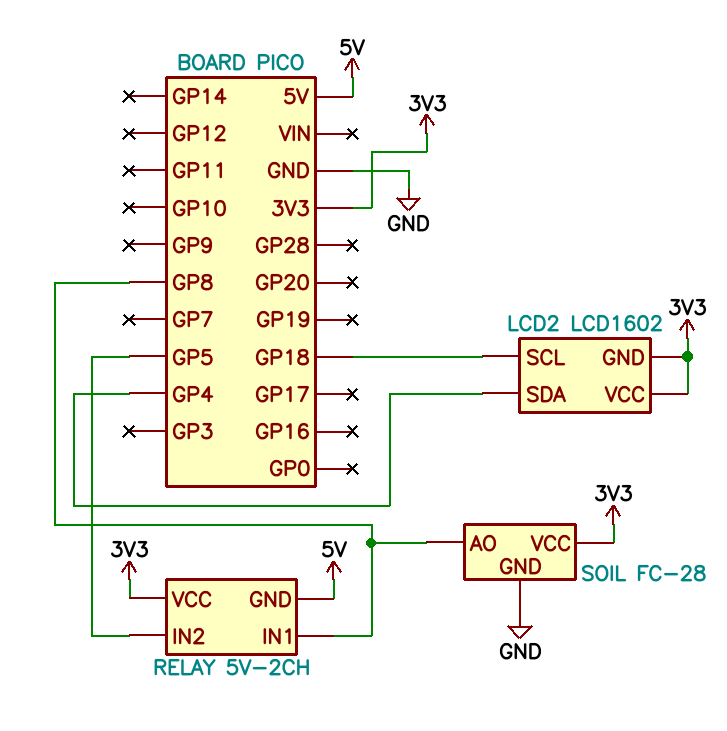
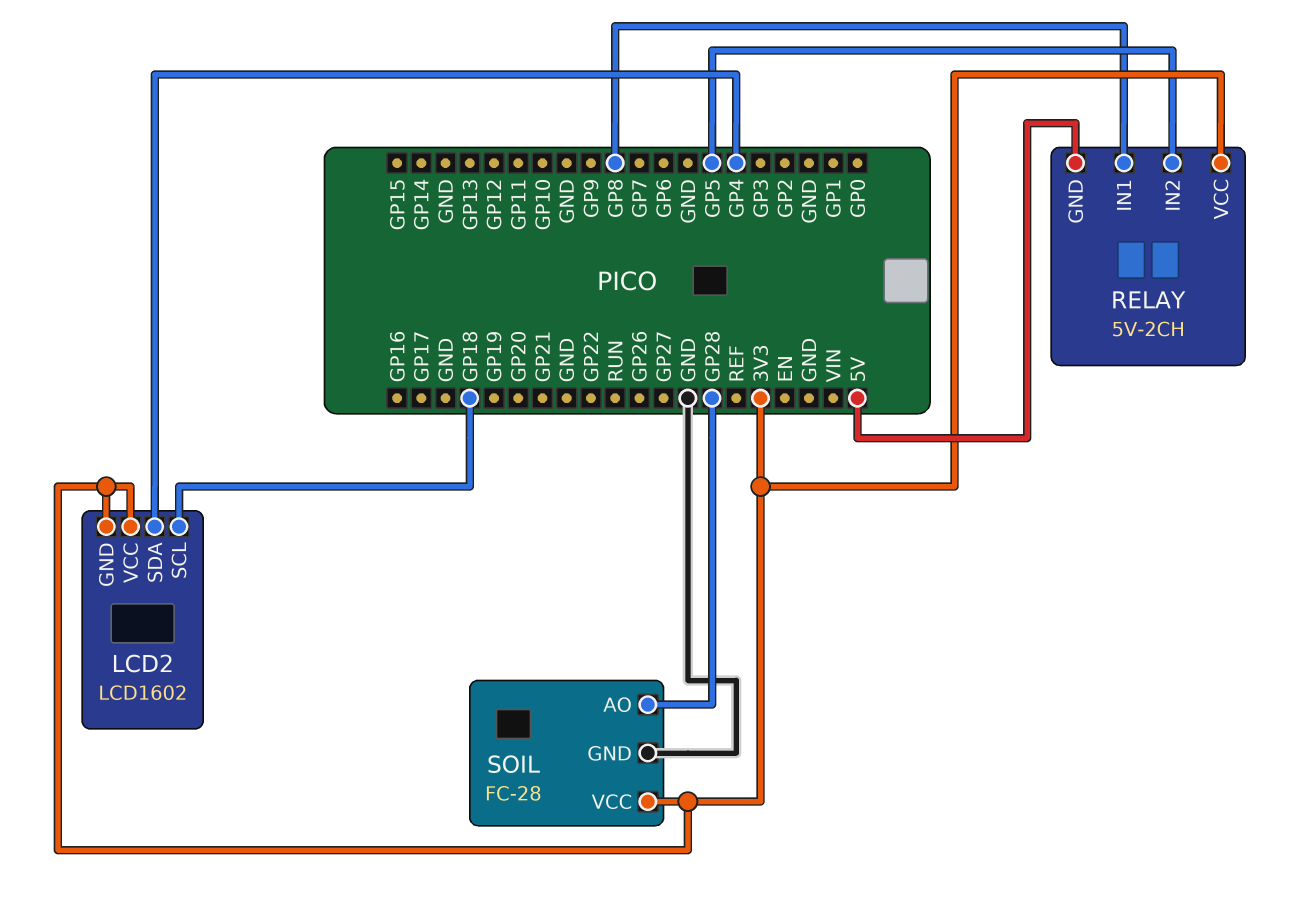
SOIL pin AO: GP8 -> GP28

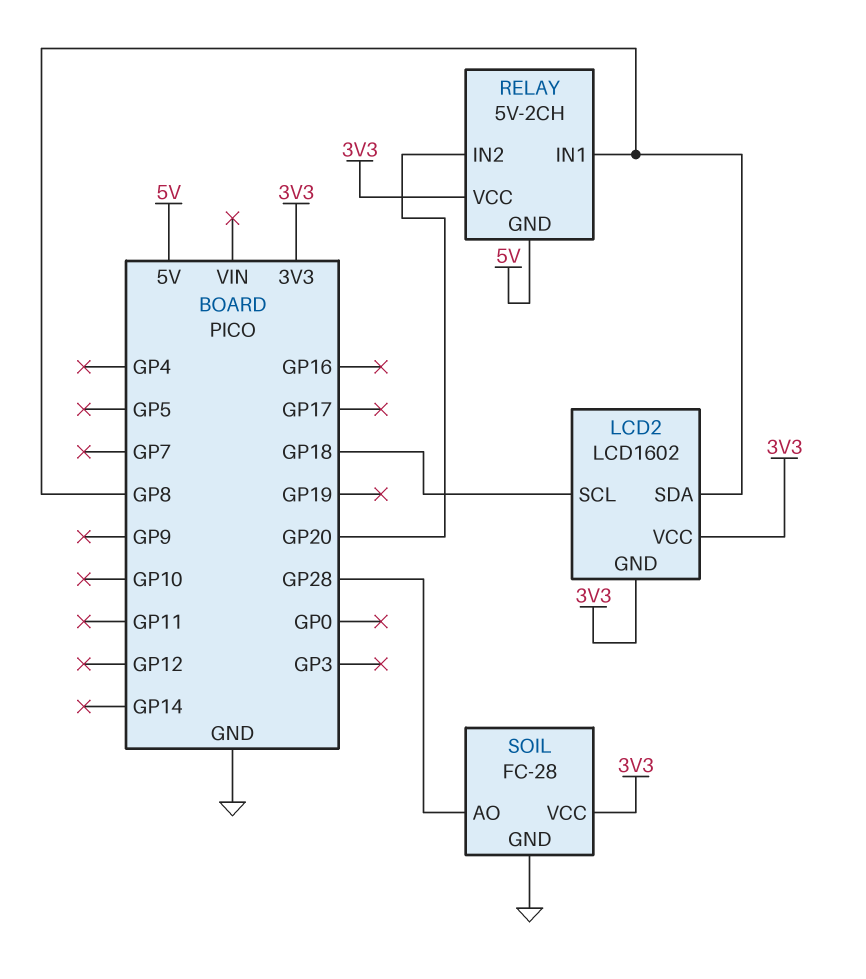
LCD2 pin SDA: GP4 -> GP8
RELAY pin IN2: GP5 -> GP20

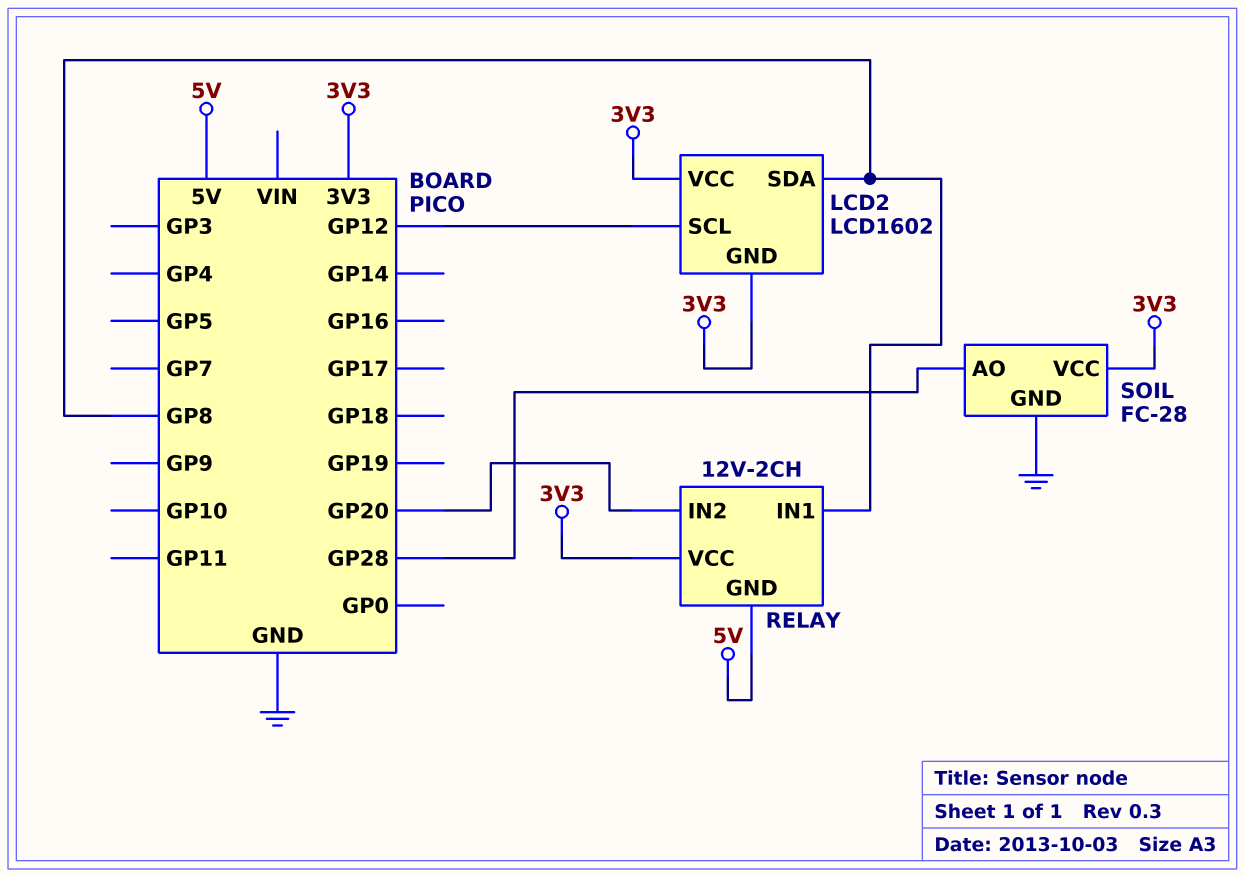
LCD2 pin SCL: GP18 -> GP12
RELAY: 5V-2CH -> 12V-2CH

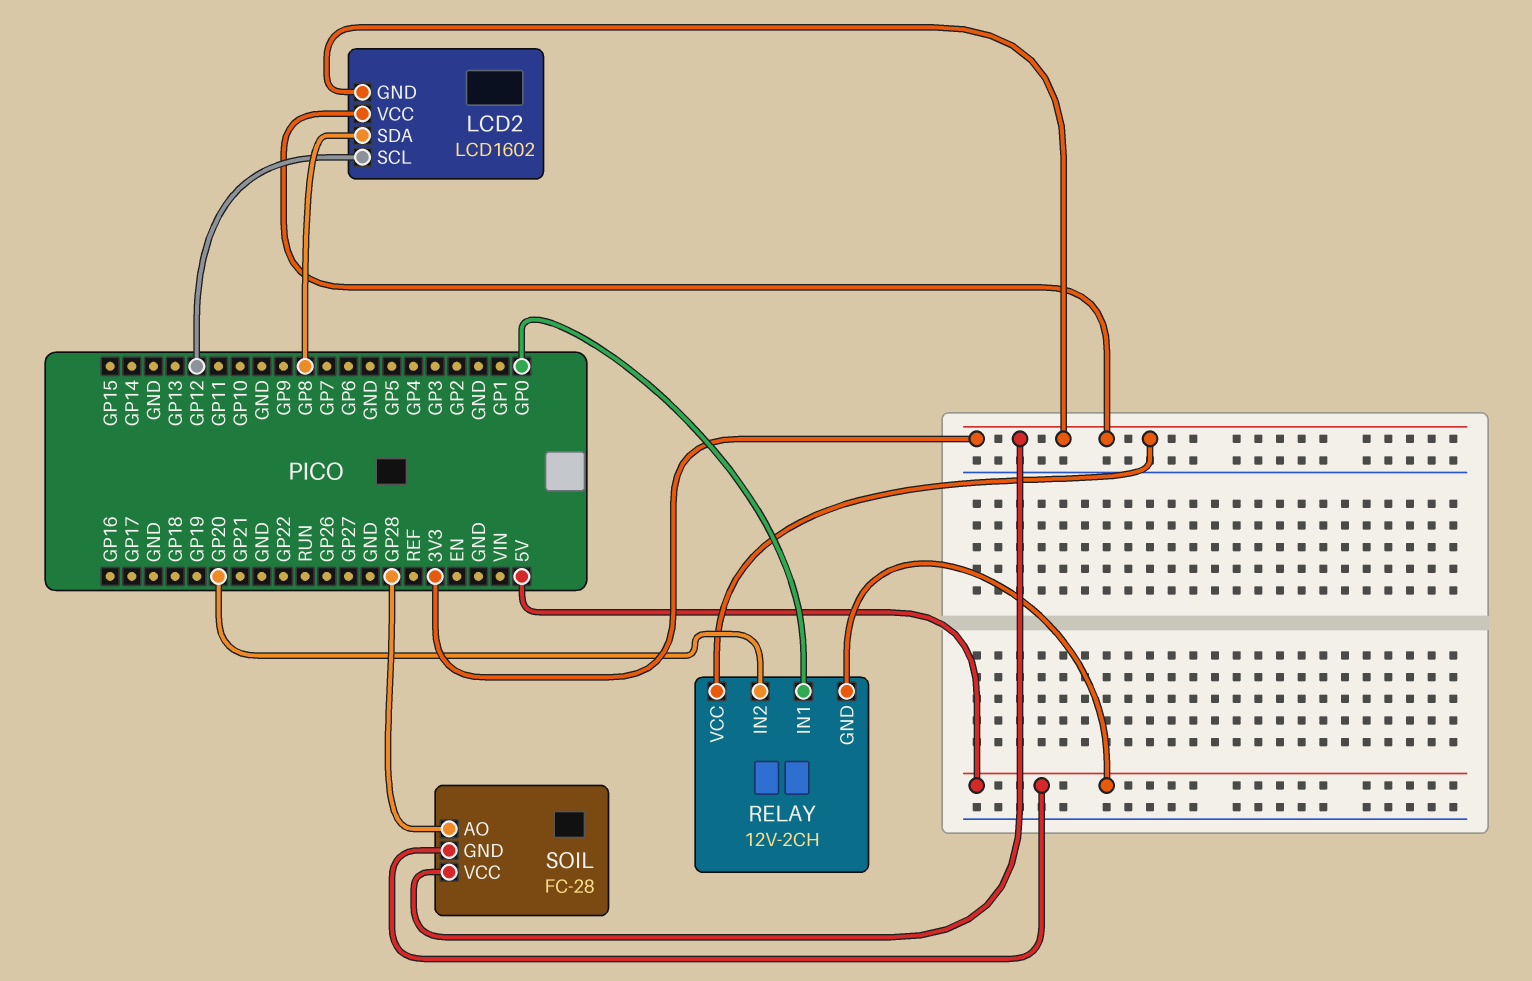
RELAY pin IN1: GP8 -> GP0
SOIL pin GND: GND -> 5V

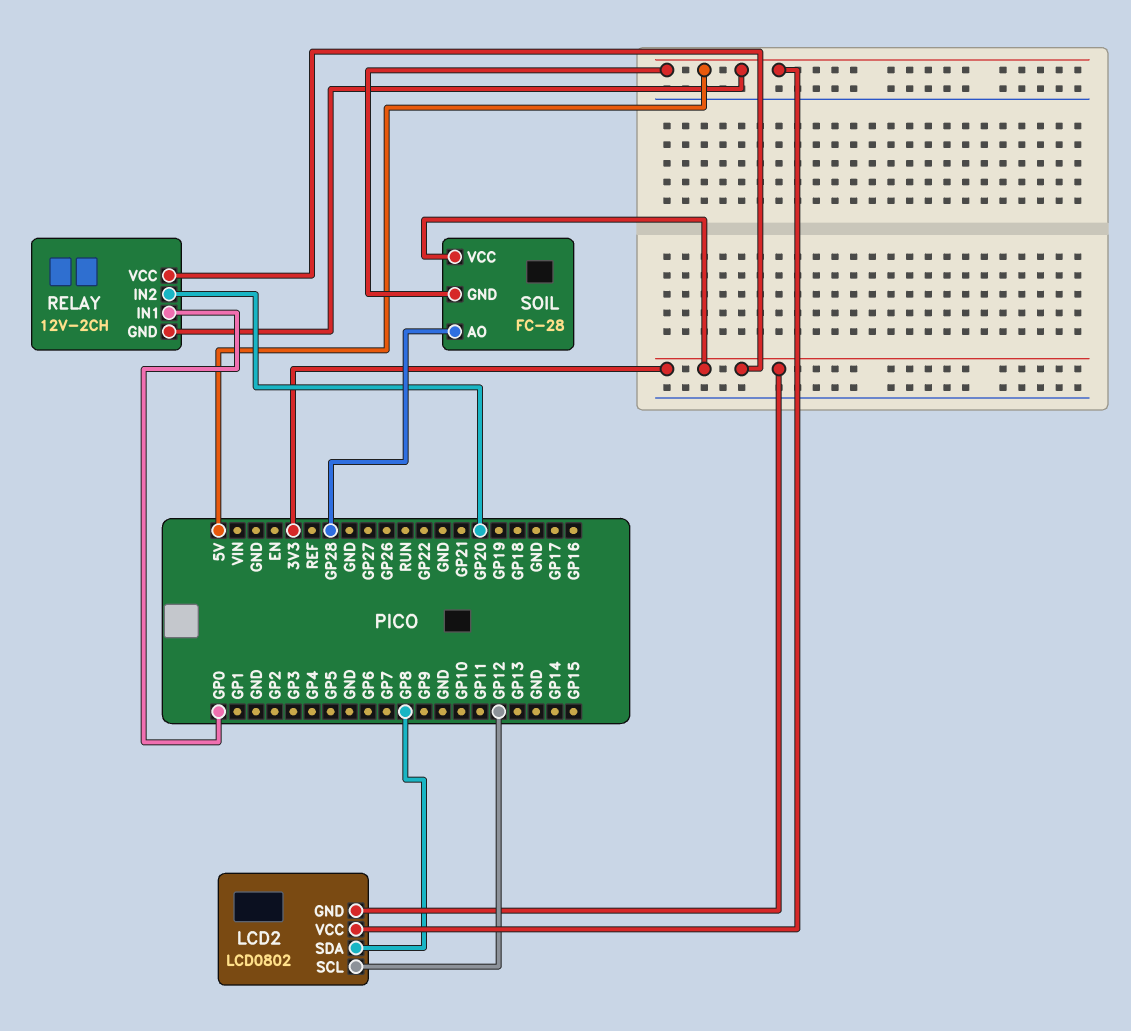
LCD2: LCD1602 -> LCD0802
LCD2 pin VCC: 3V3 -> 5V

